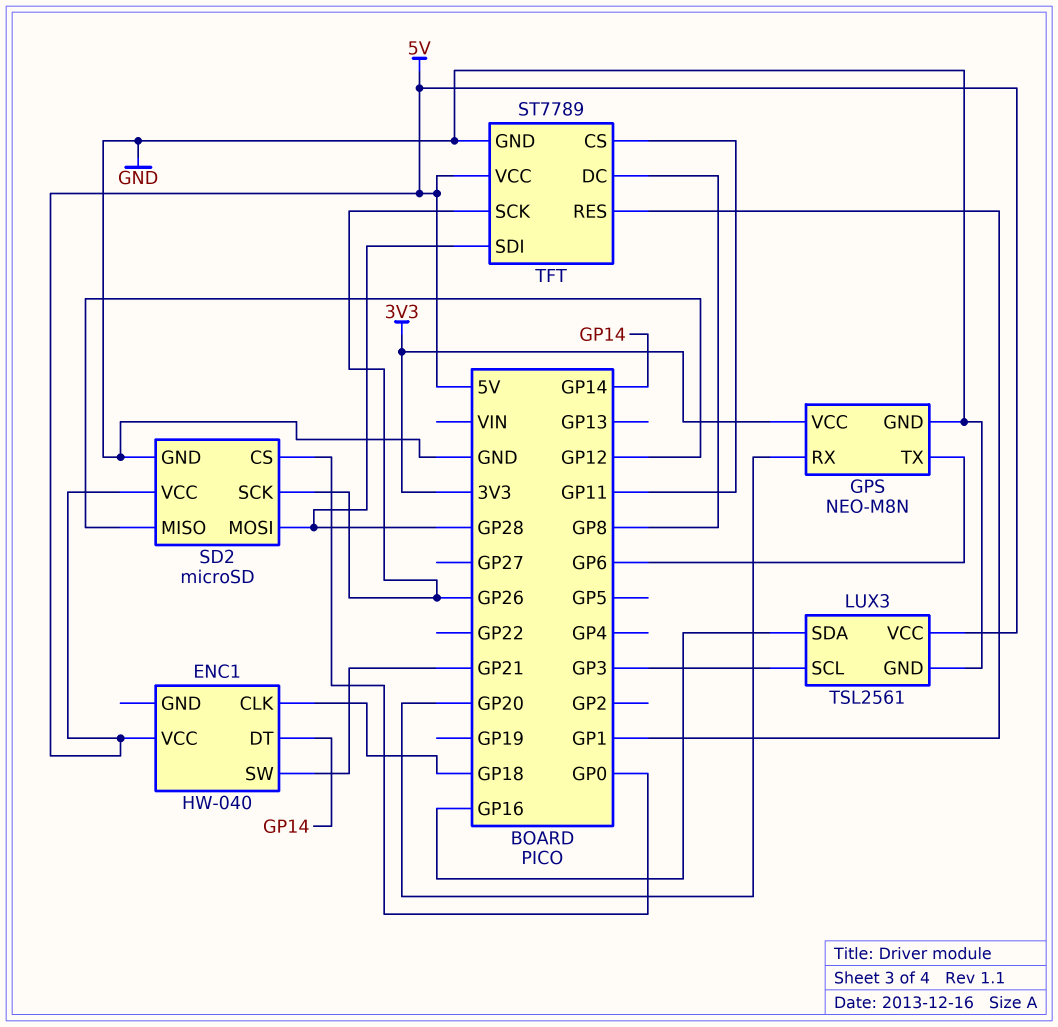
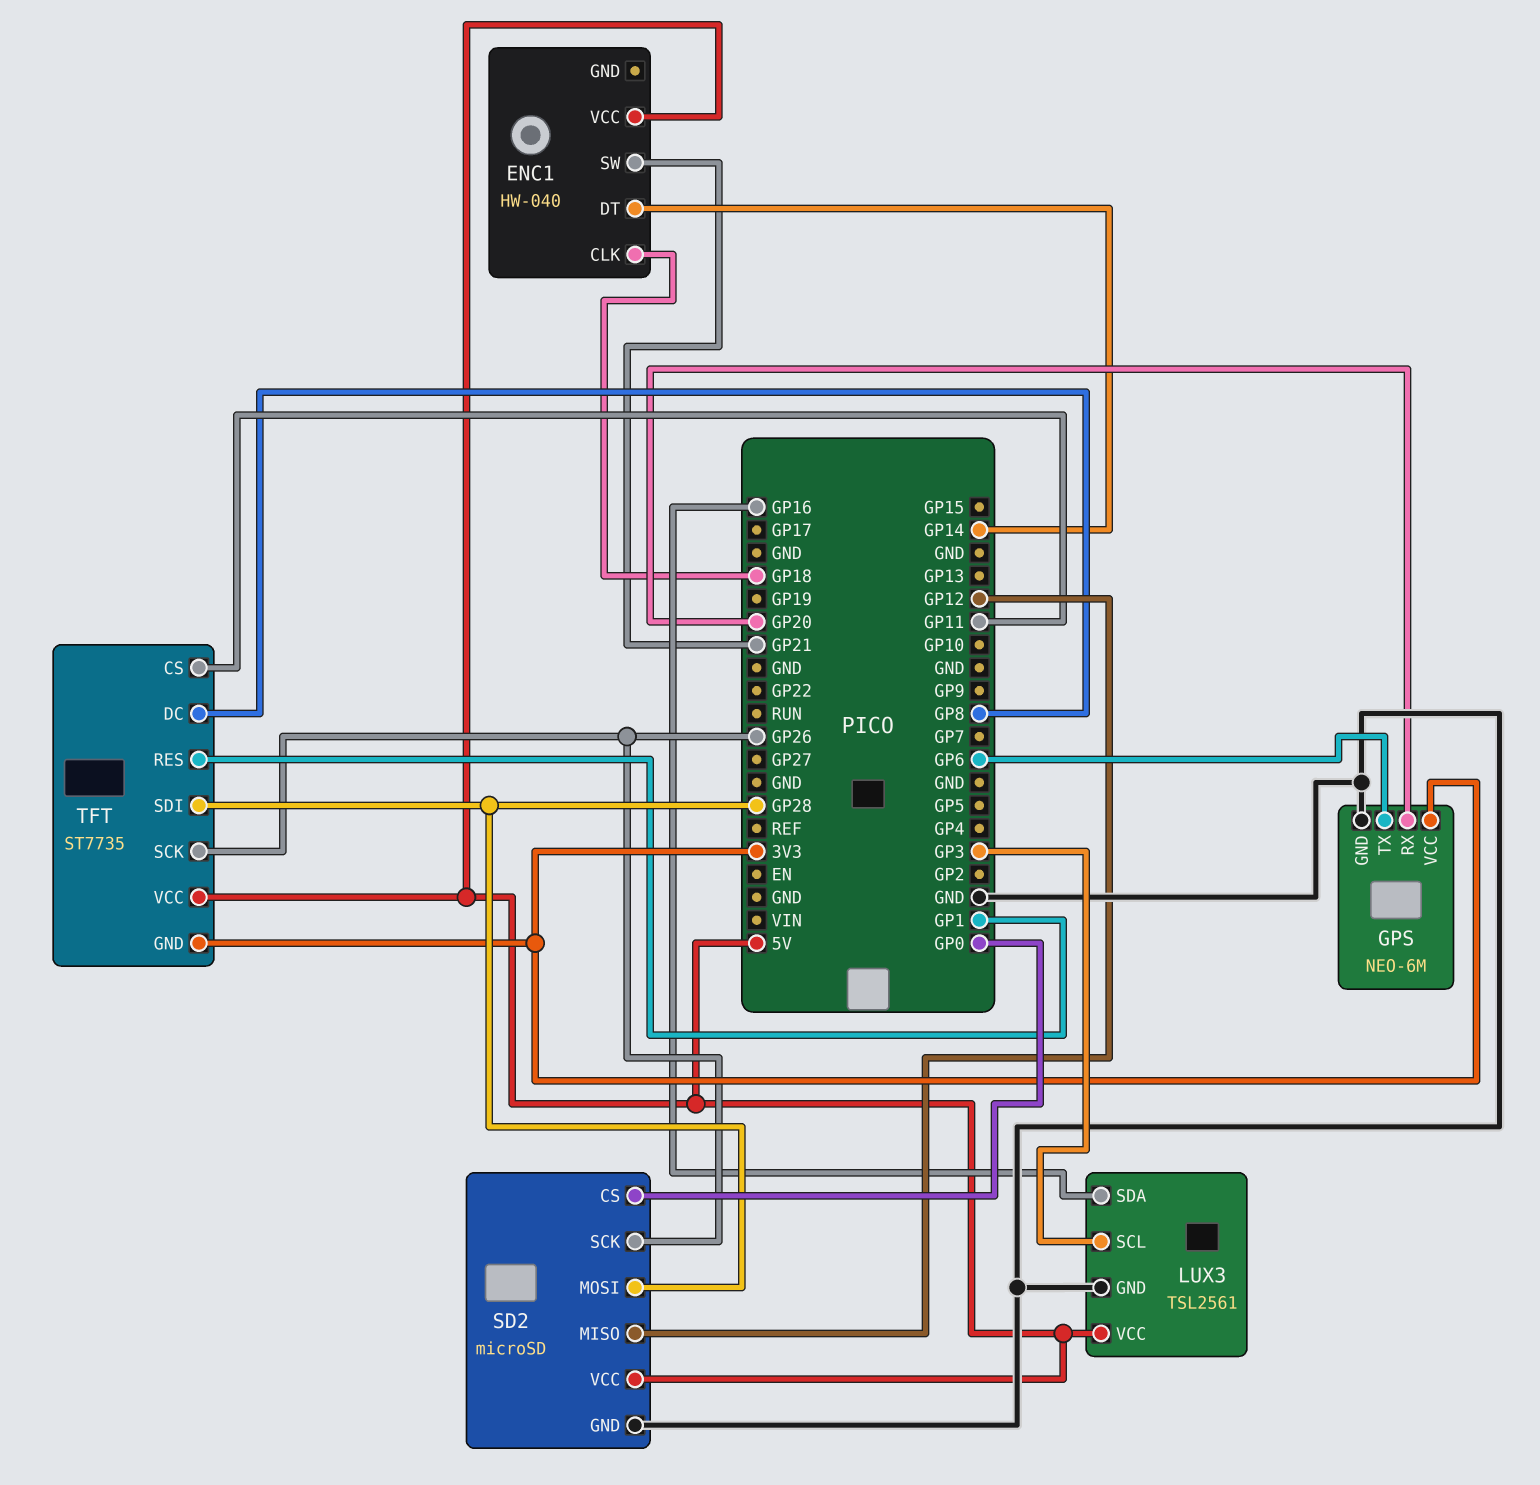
GPS: NEO-M8N -> NEO-6M
TFT: ST7789 -> ST7735
TFT pin GND: GND -> 3V3

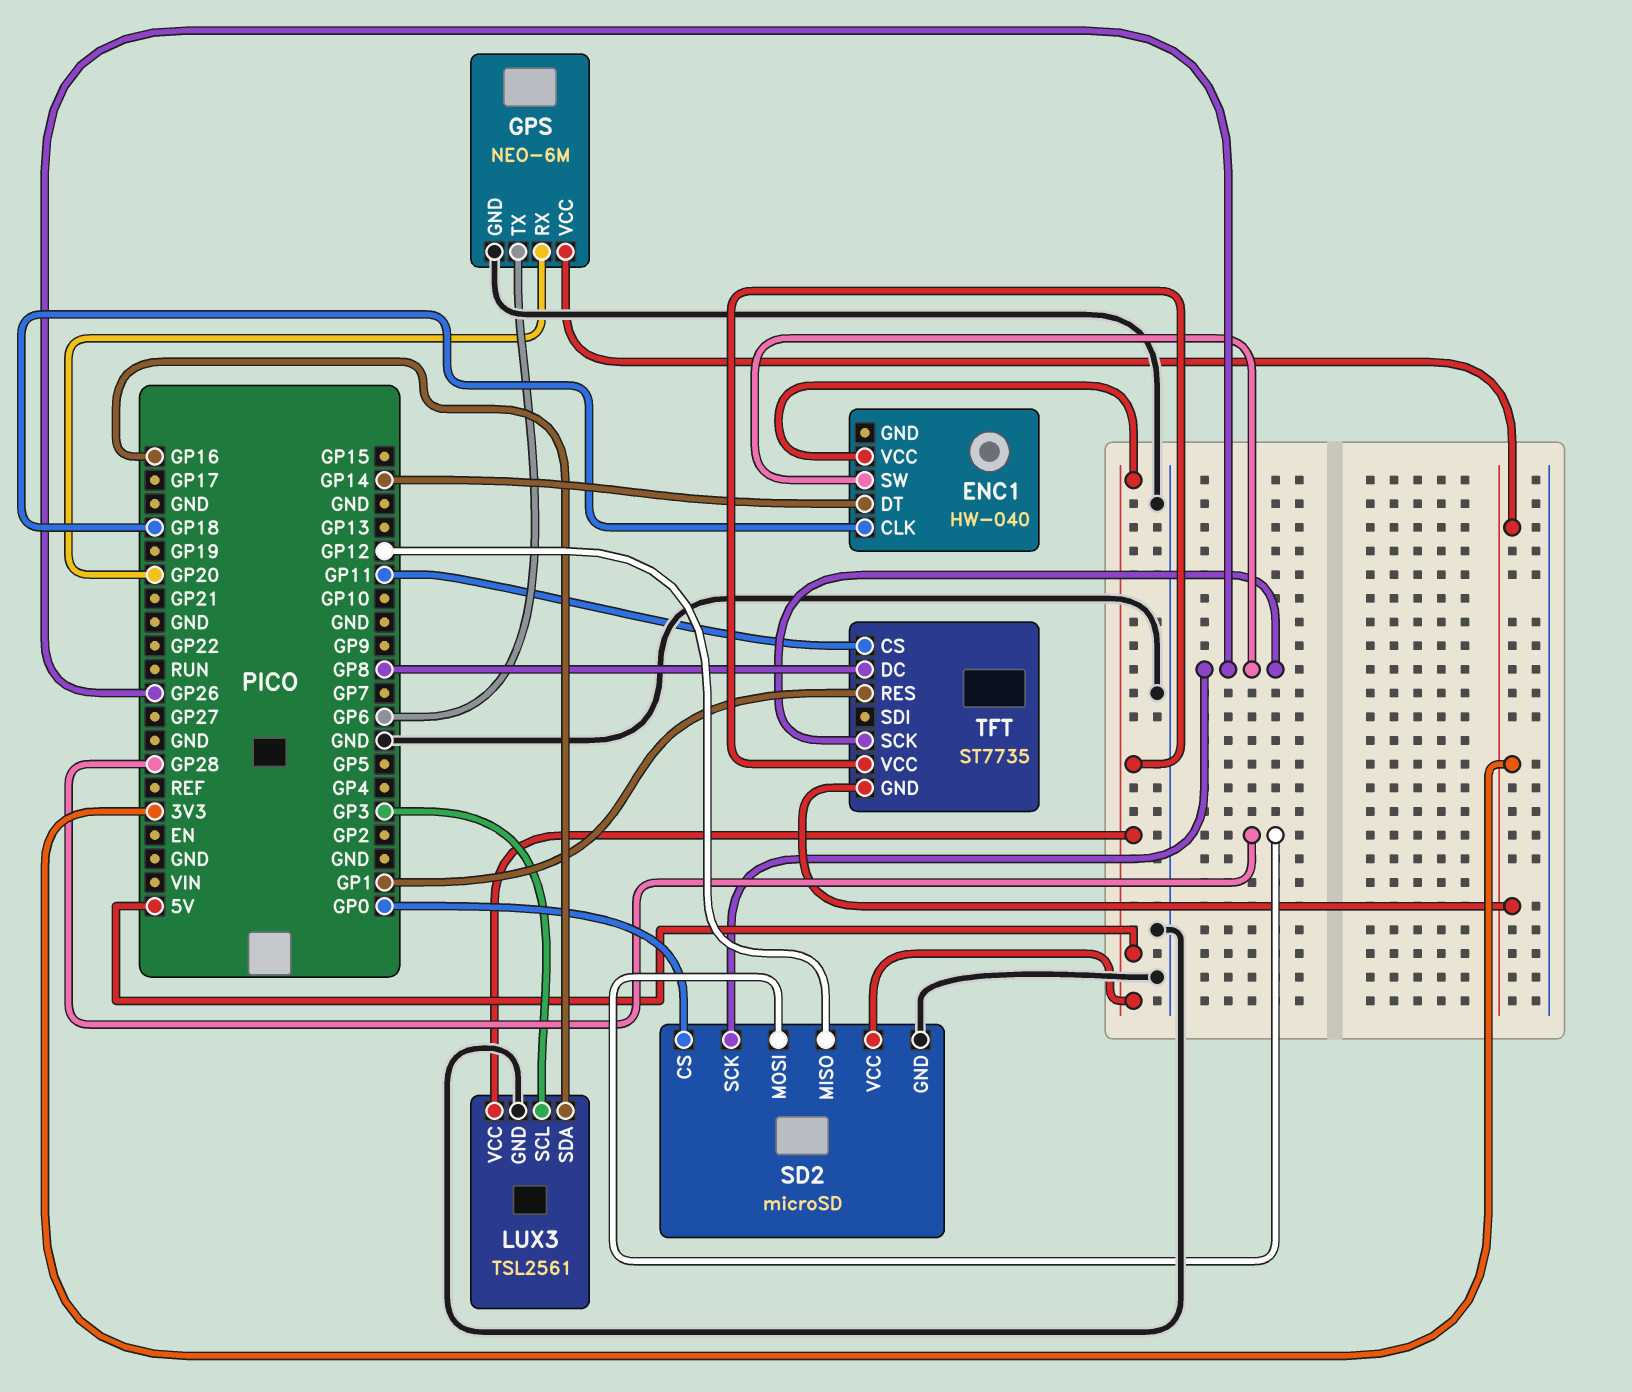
ENC1 pin SW: GP21 -> GP26
TFT pin SDI: GP28 -> none

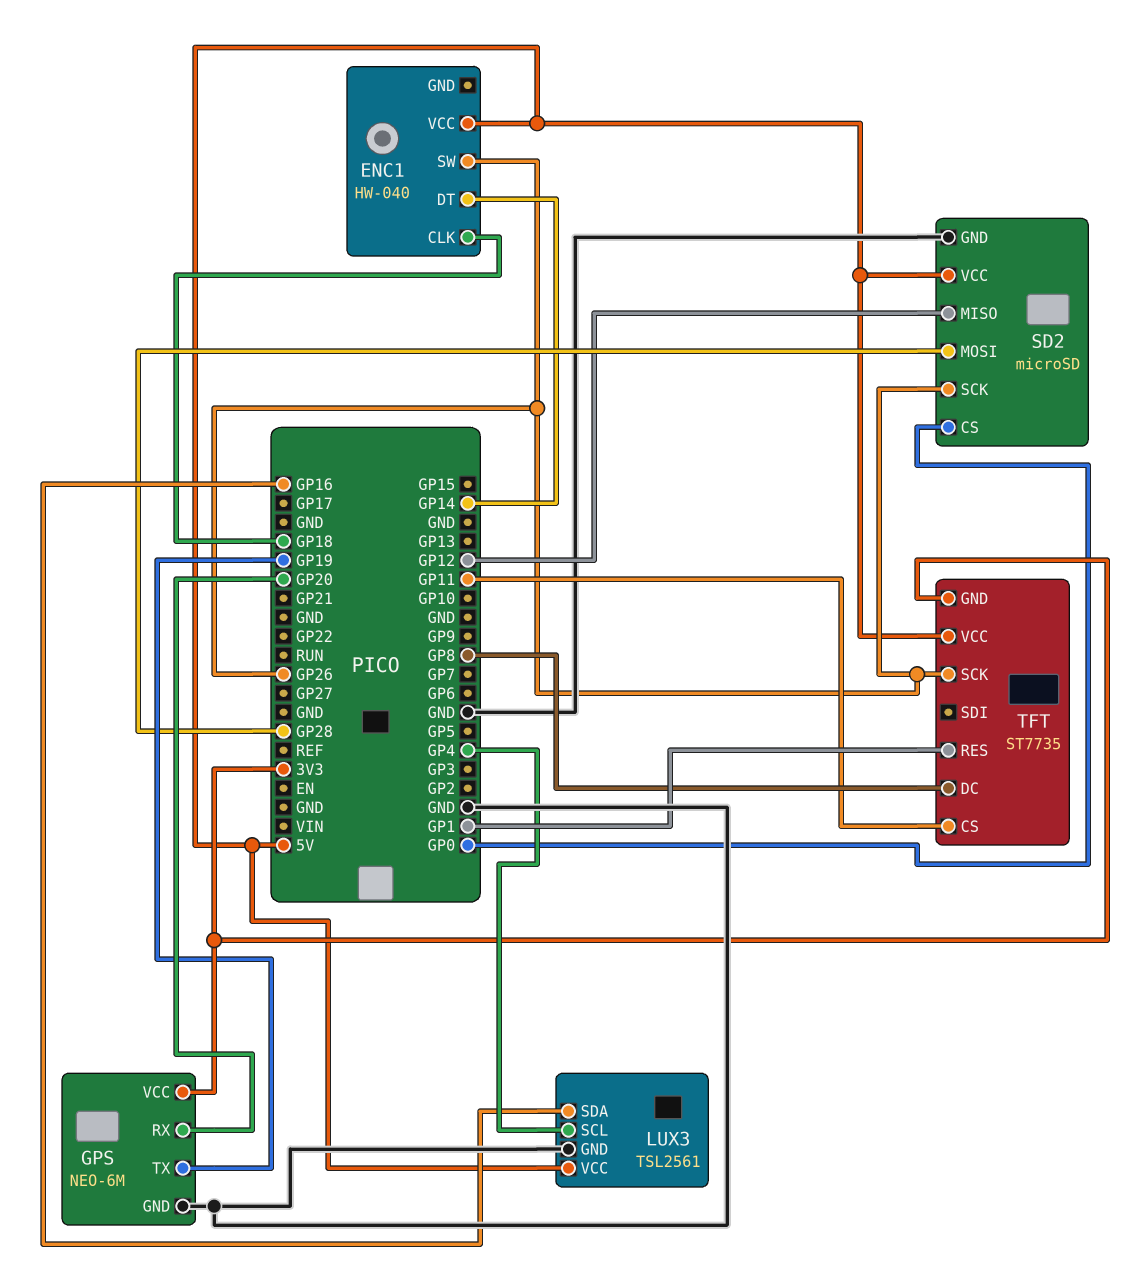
GPS pin TX: GP6 -> GP19
LUX3 pin SCL: GP3 -> GP4

